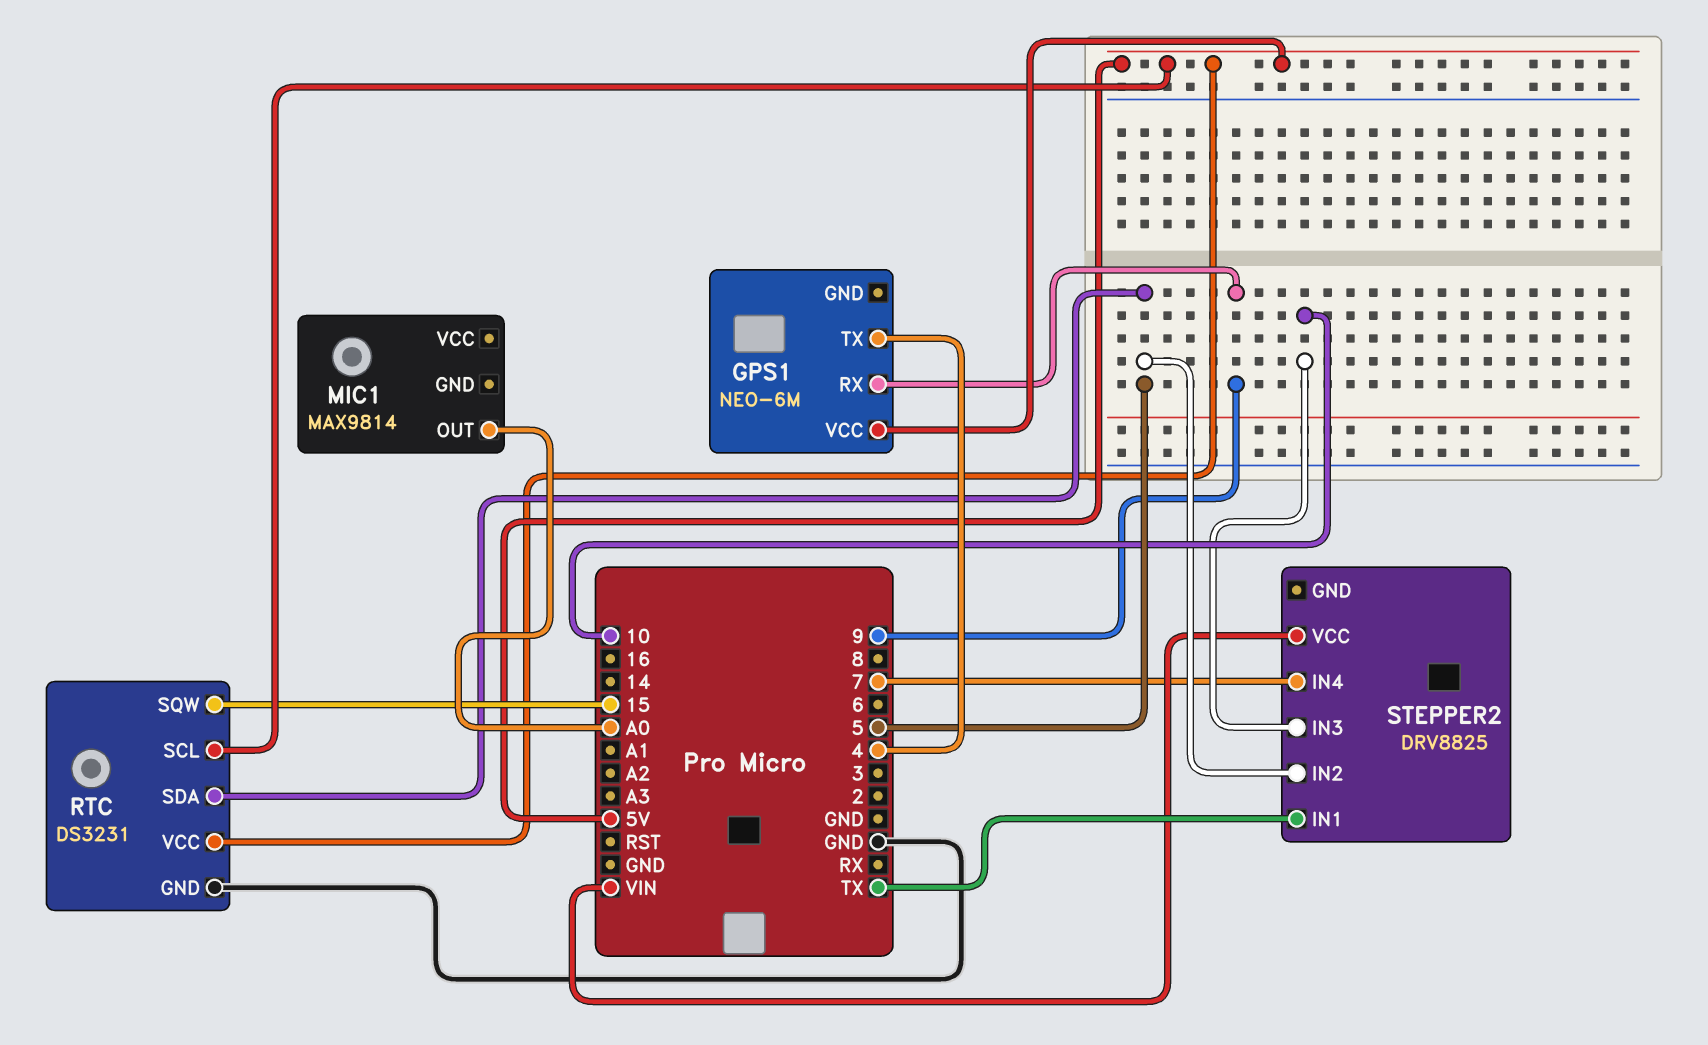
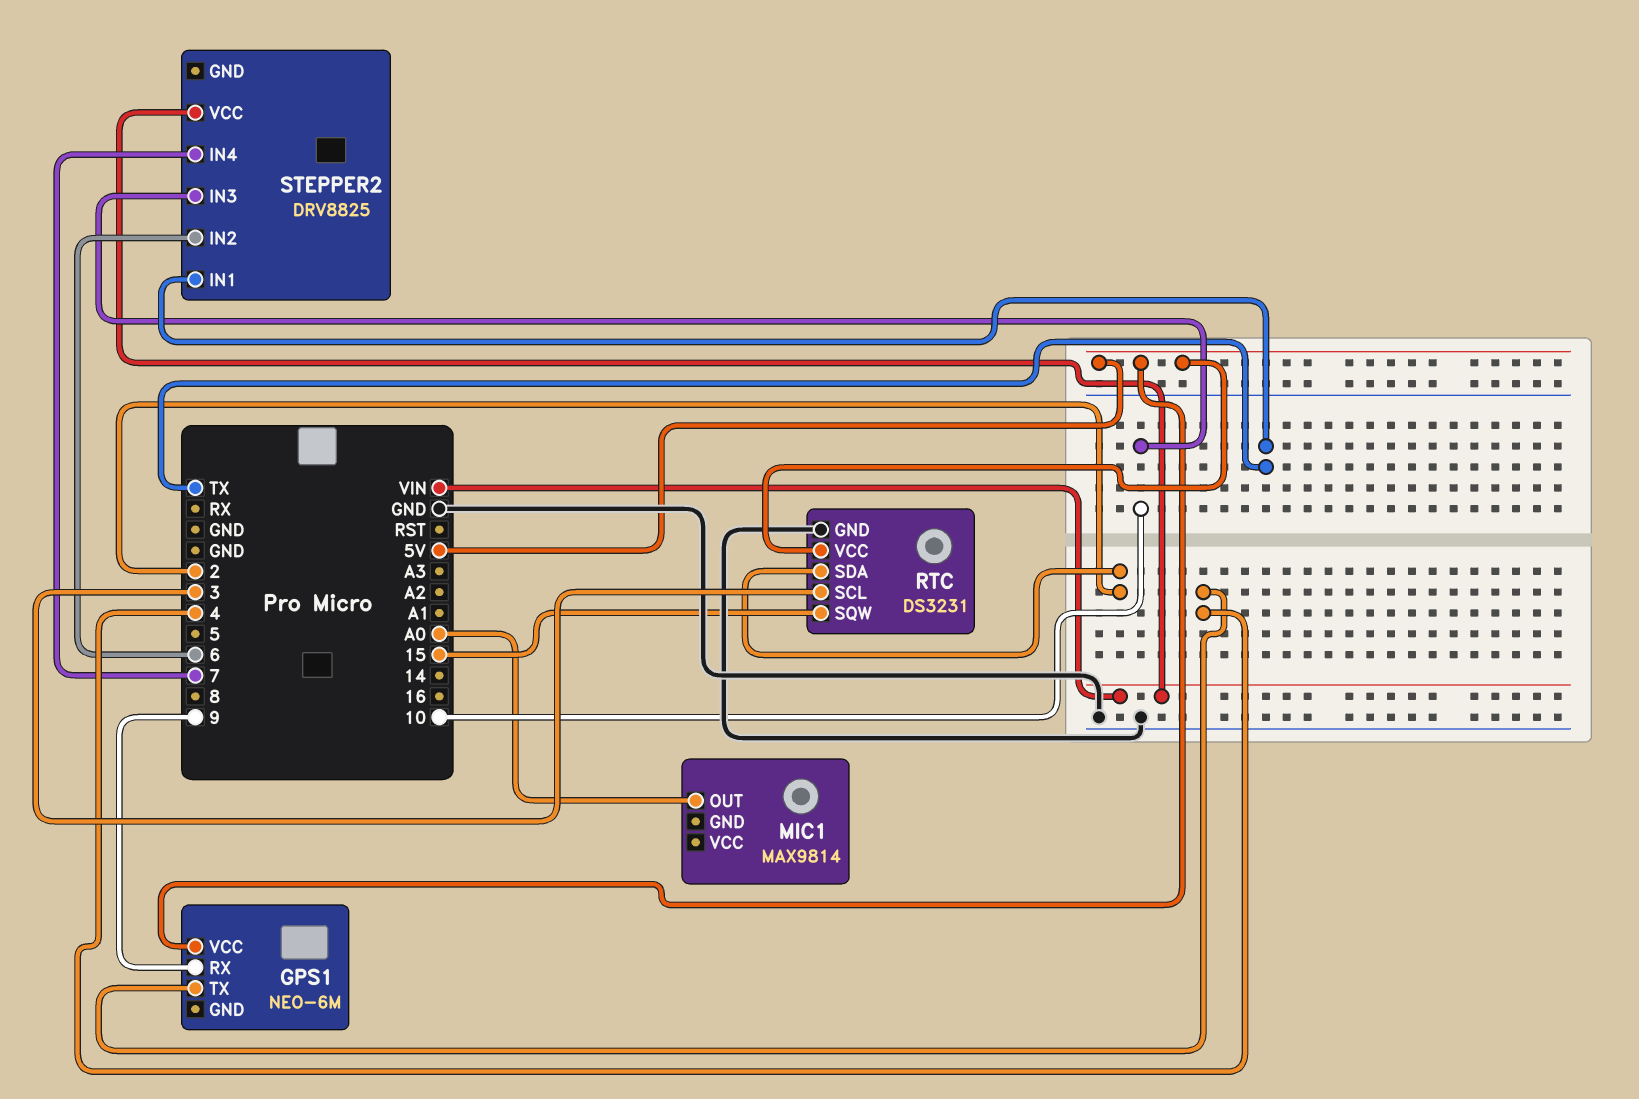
RTC pin SCL: 5V -> 3
RTC pin SDA: 5 -> 2
STEPPER2 pin IN2: 5 -> 6

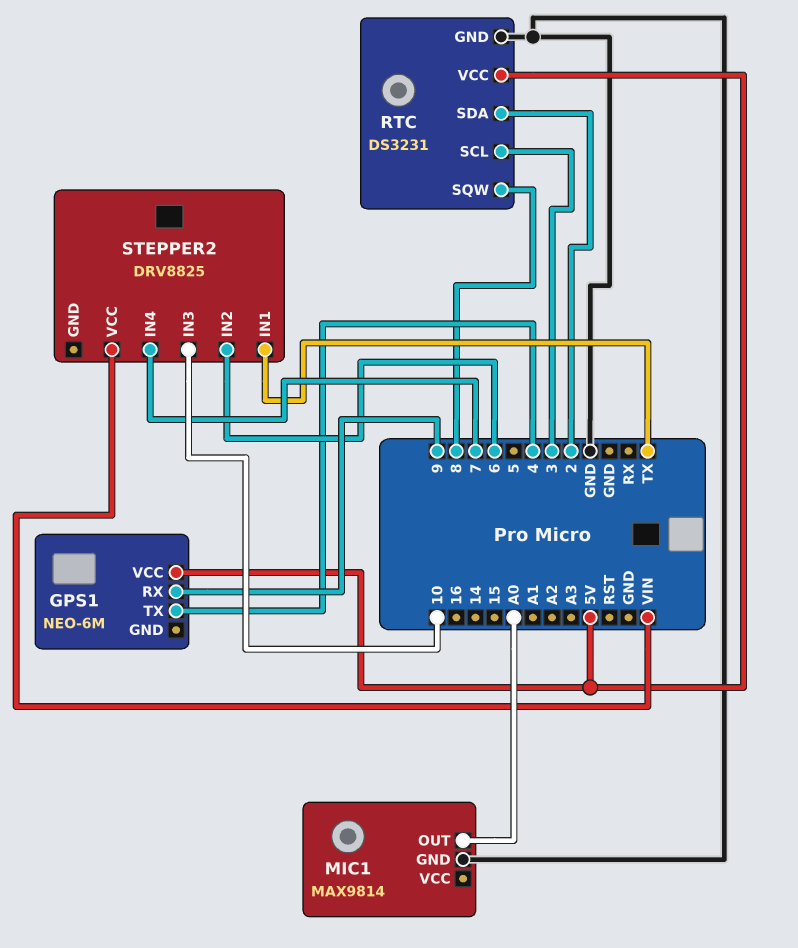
MIC1 pin GND: none -> GND
RTC pin SQW: 15 -> 8

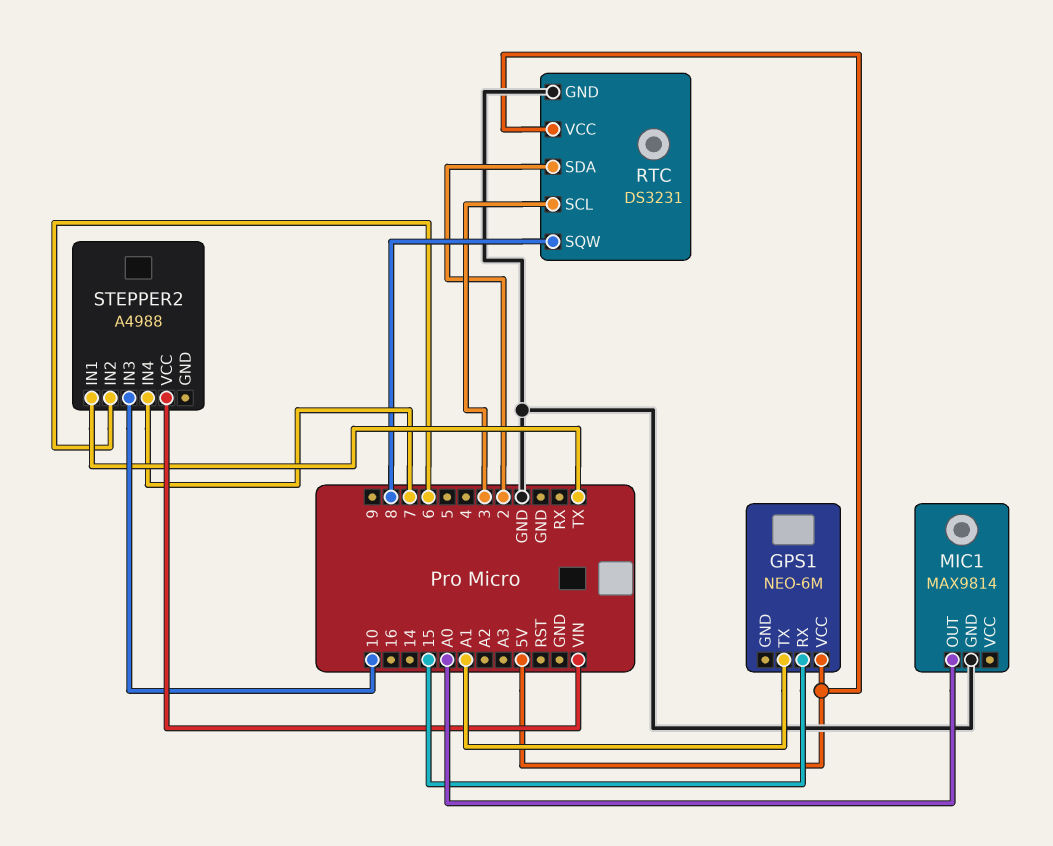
GPS1 pin RX: 9 -> 15
GPS1 pin TX: 4 -> A1
STEPPER2: DRV8825 -> A4988

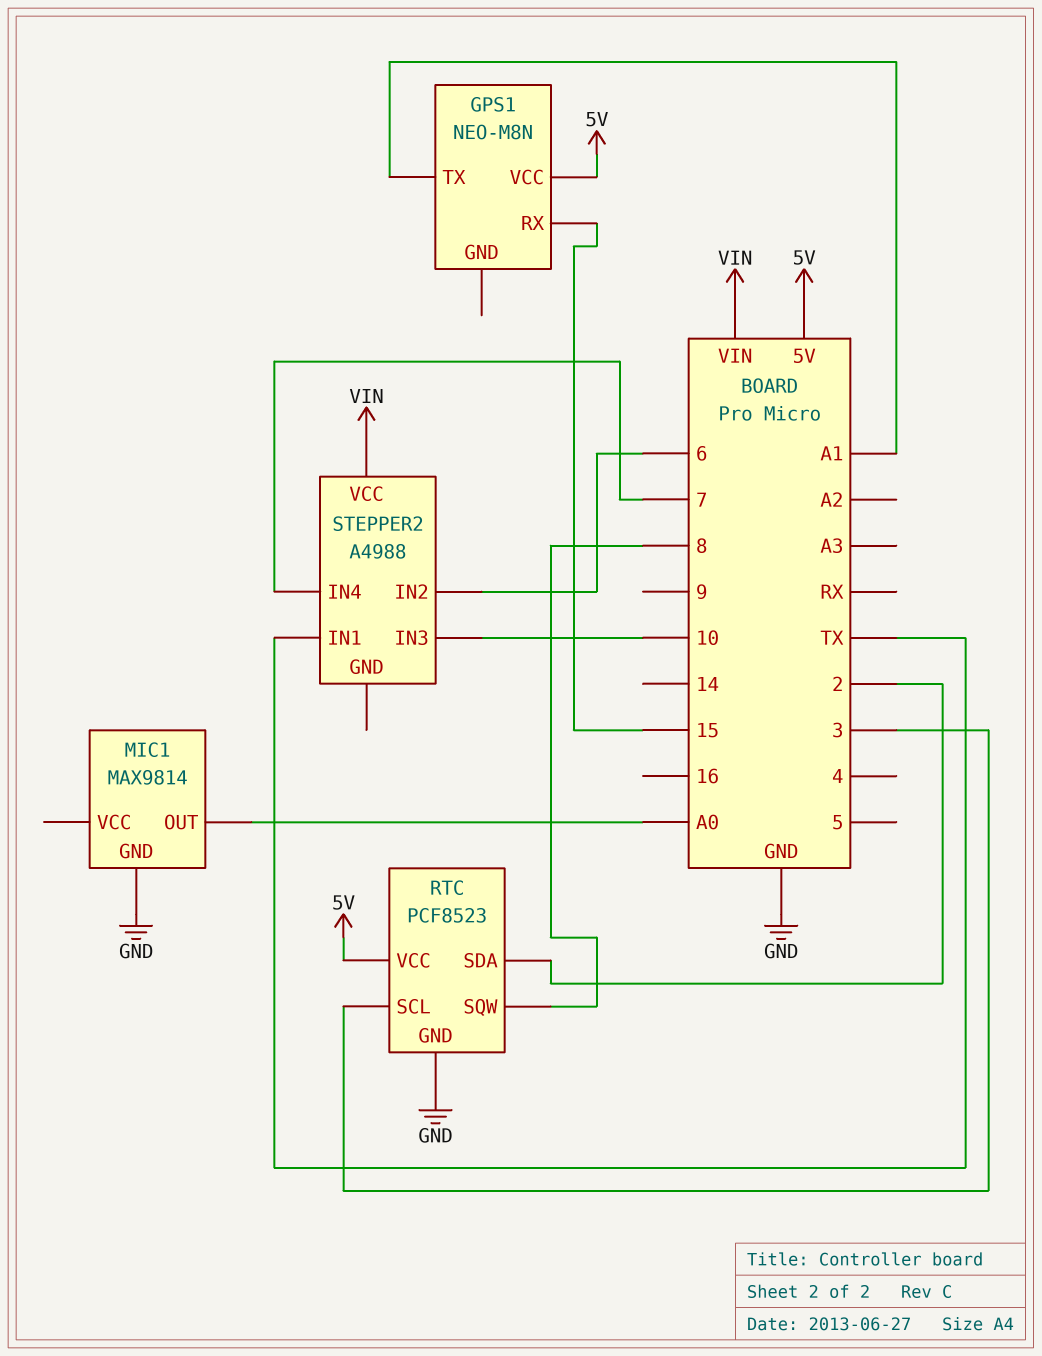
GPS1: NEO-6M -> NEO-M8N
RTC: DS3231 -> PCF8523

